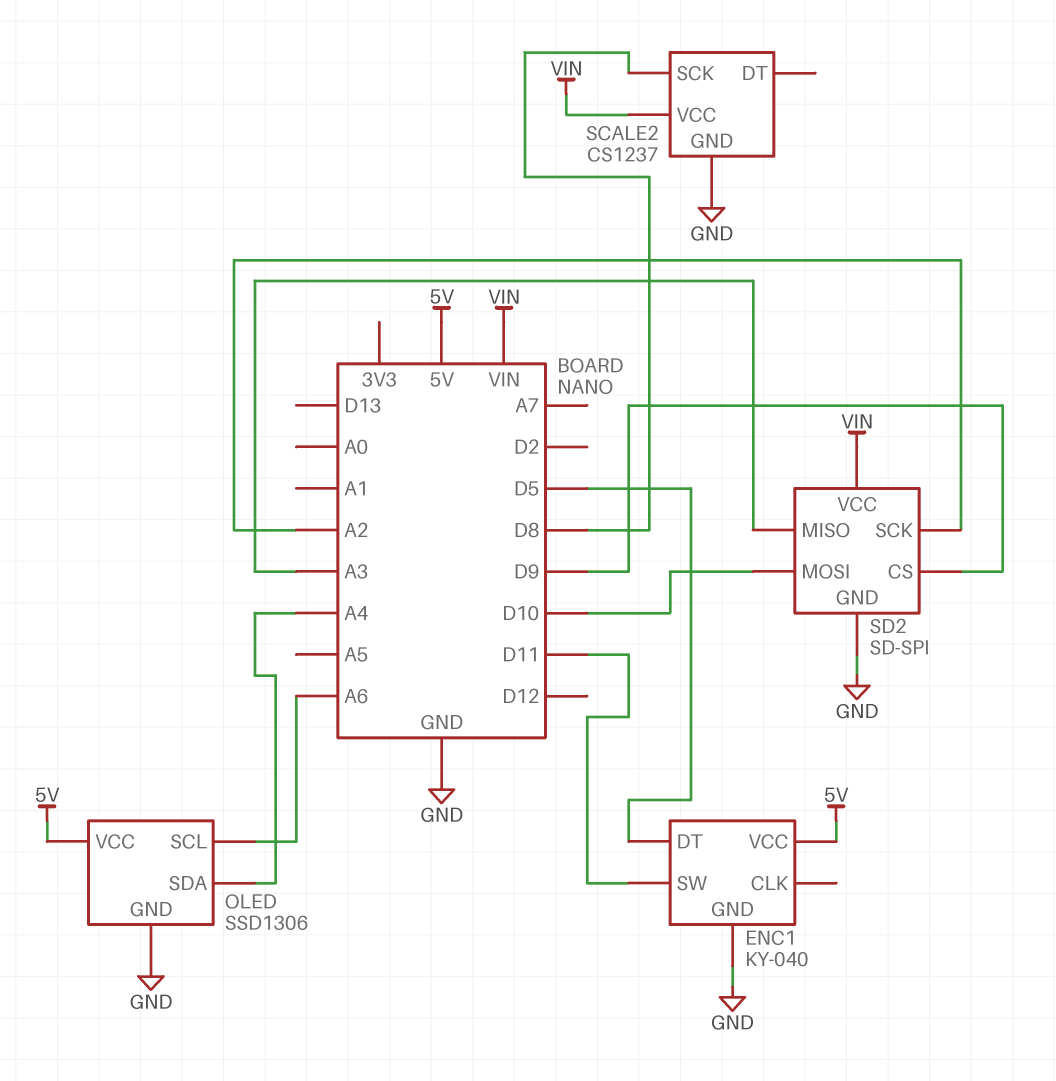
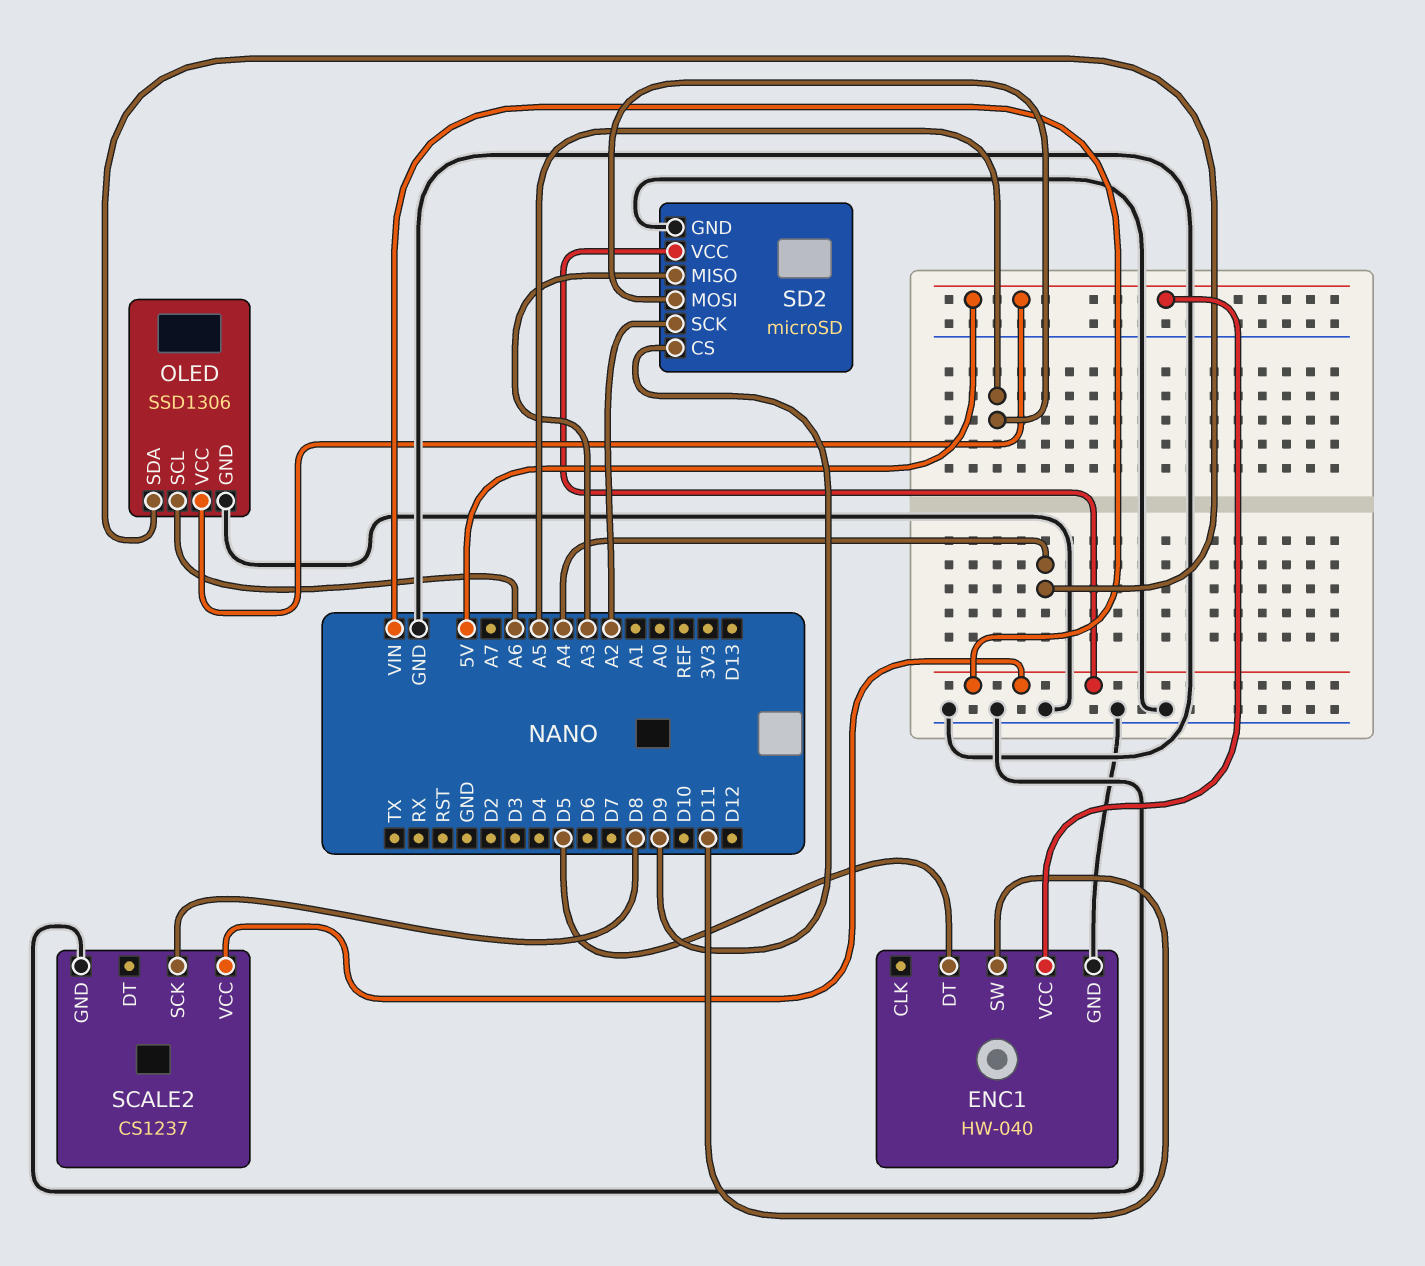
ENC1: KY-040 -> HW-040
SD2: SD-SPI -> microSD
SD2 pin MOSI: D10 -> A5

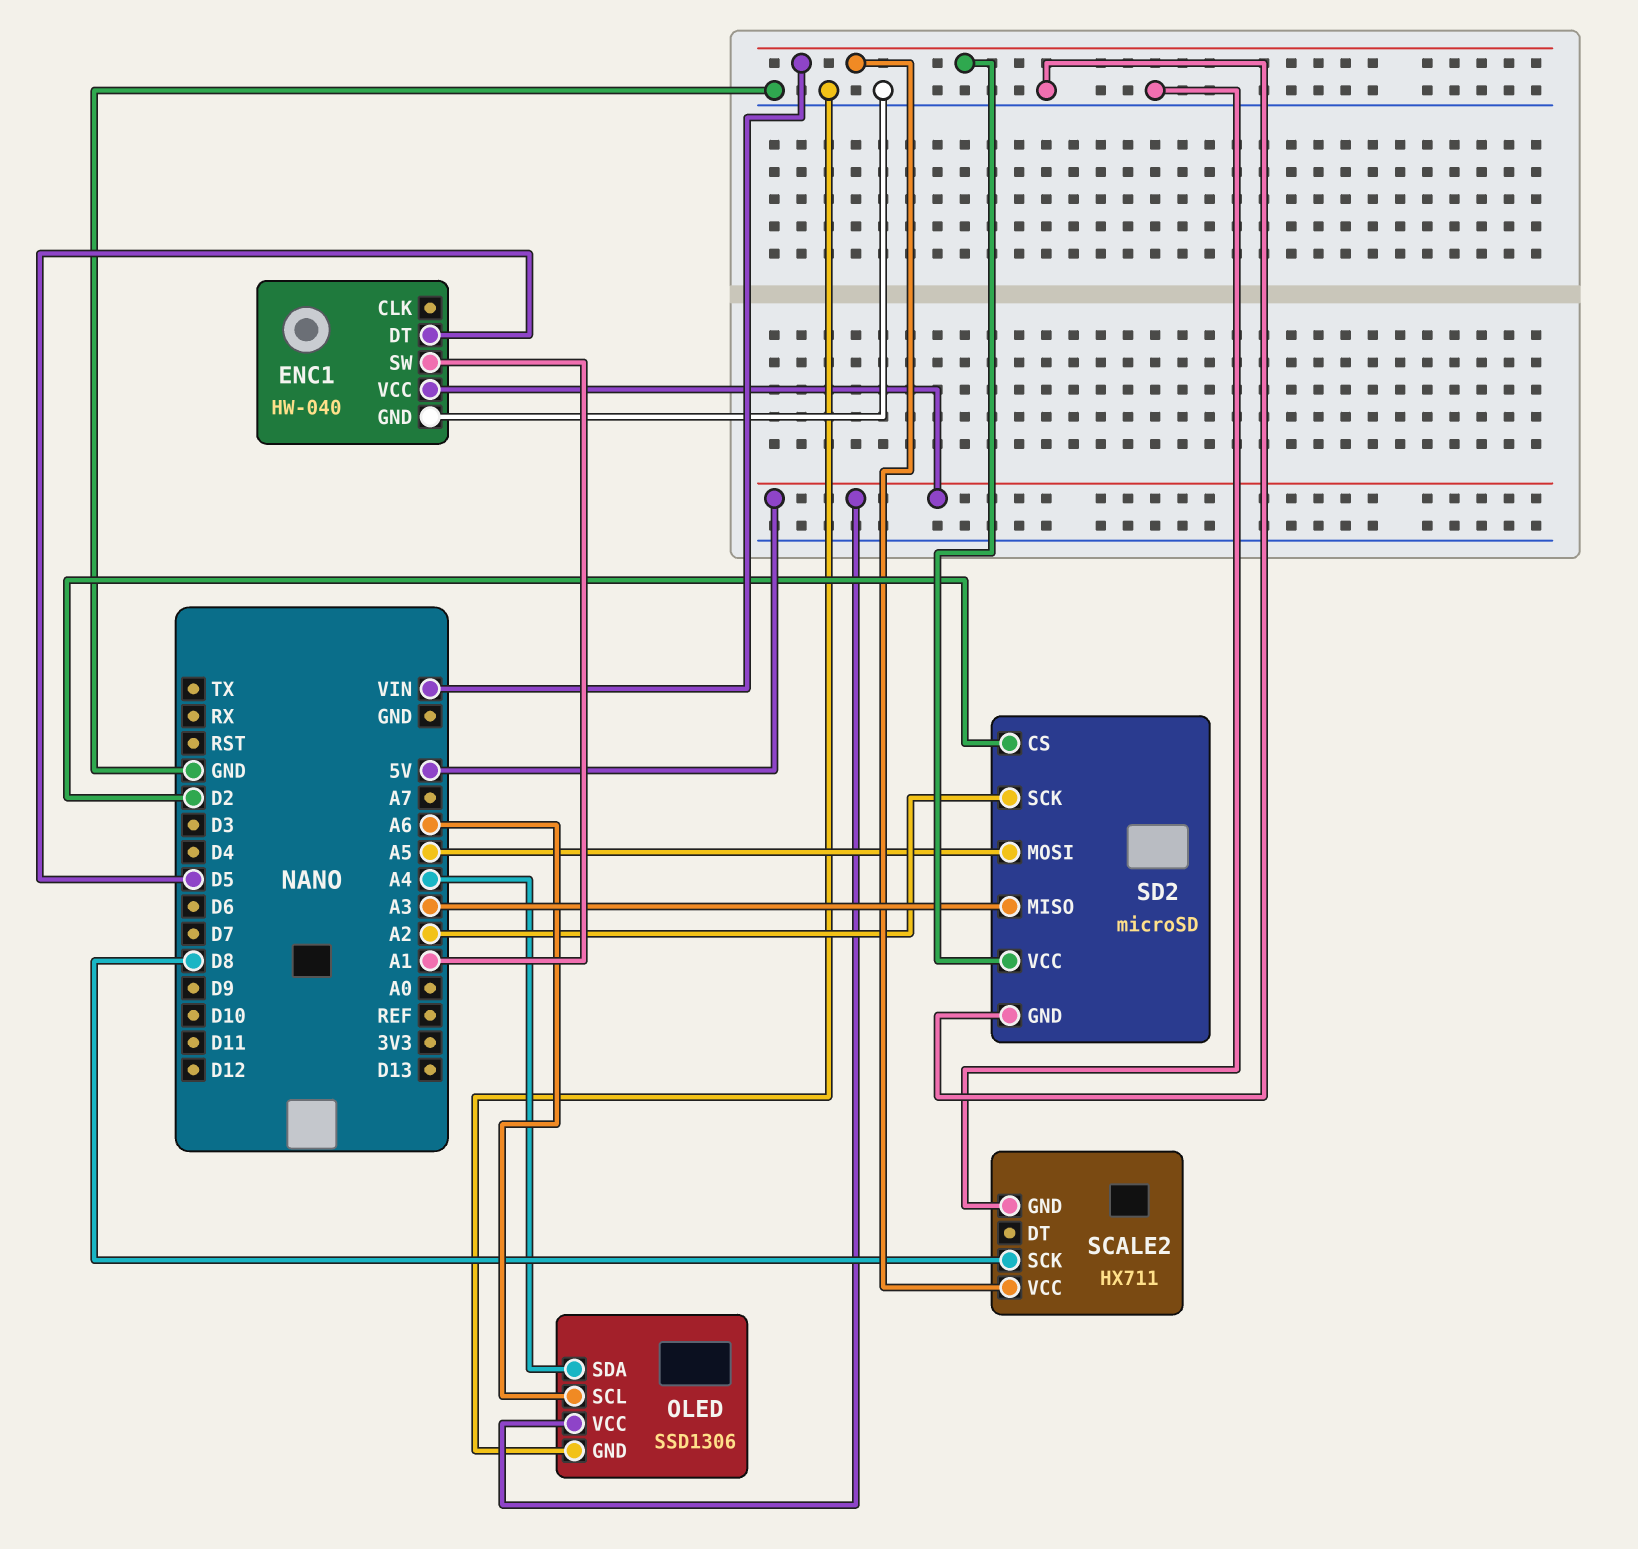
ENC1 pin SW: D11 -> A1
SCALE2: CS1237 -> HX711
SD2 pin CS: D9 -> D2

